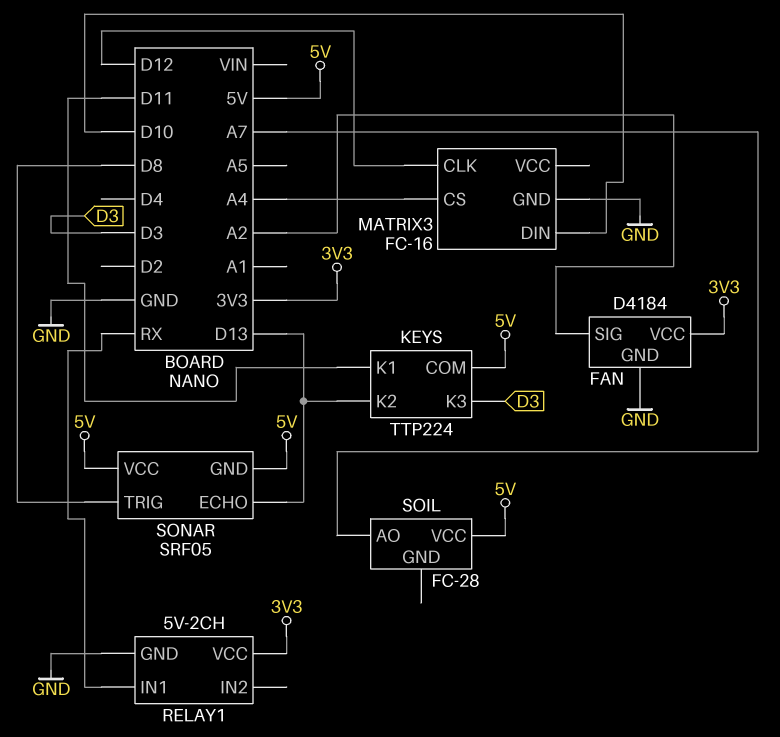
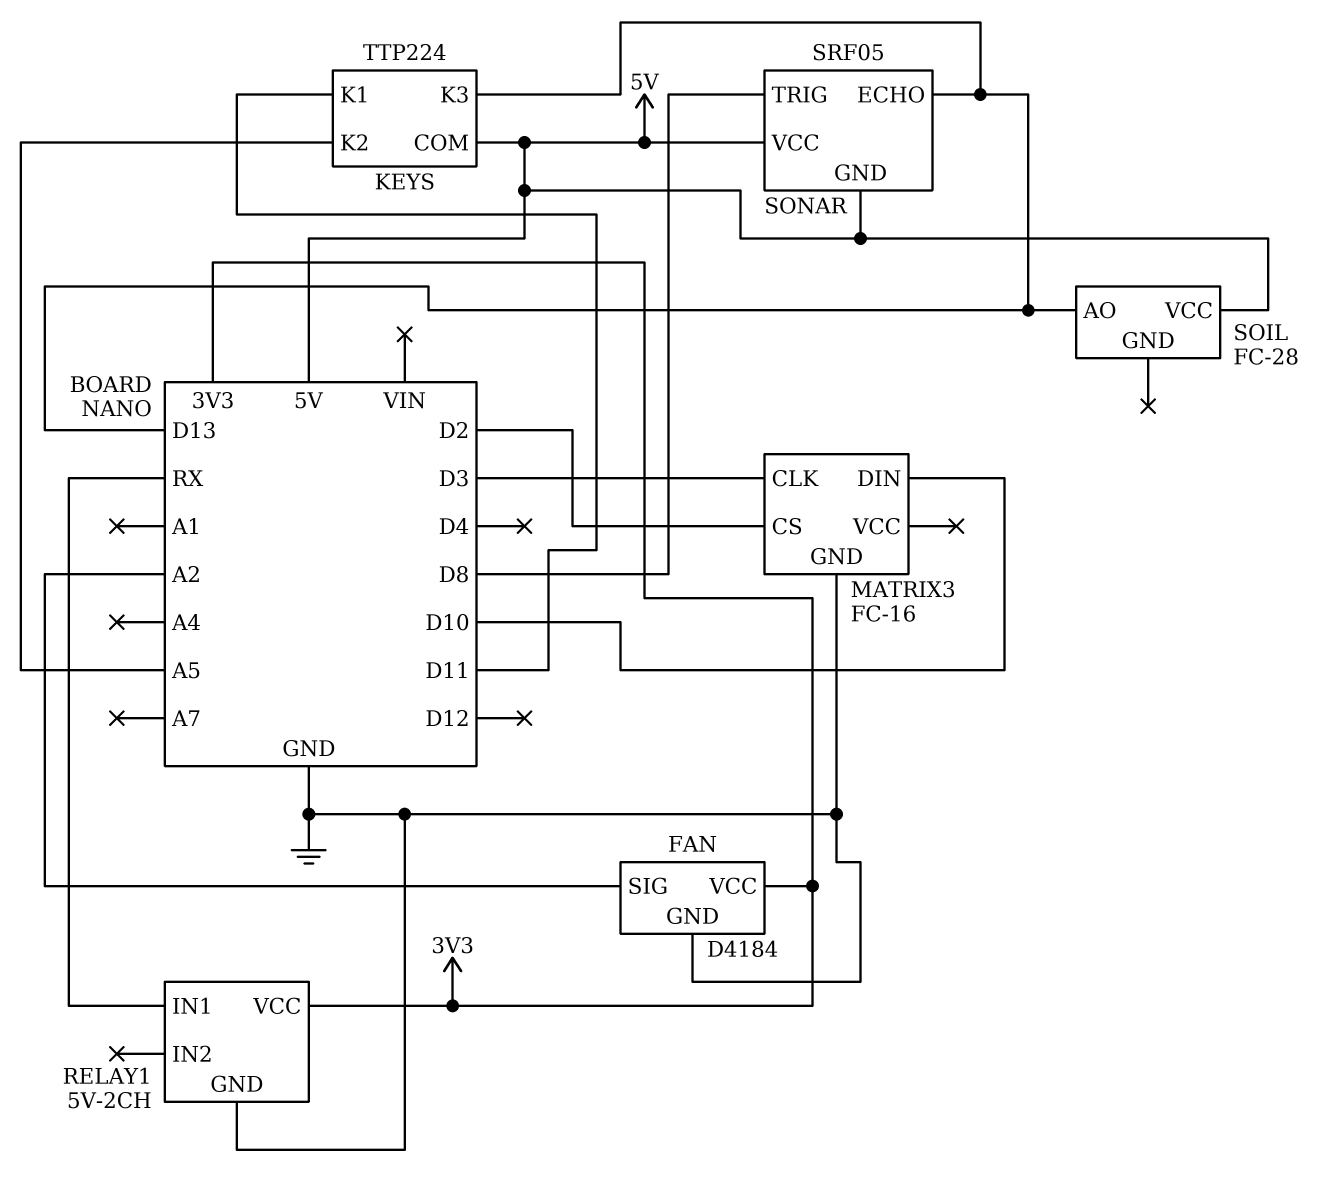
KEYS pin K2: D13 -> A5
KEYS pin K3: D3 -> D13
MATRIX3 pin CLK: D12 -> D3
MATRIX3 pin CS: A4 -> D2
SOIL pin AO: A7 -> D13

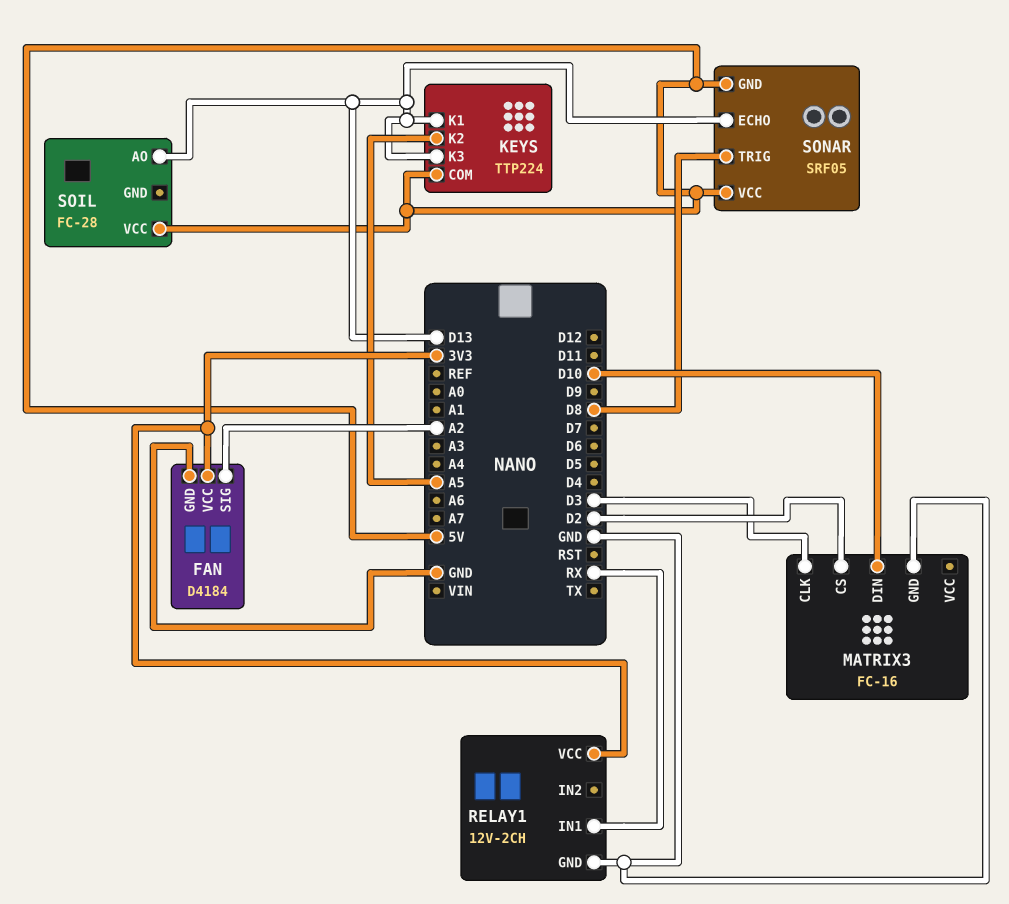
KEYS pin K1: D11 -> D13
RELAY1: 5V-2CH -> 12V-2CH

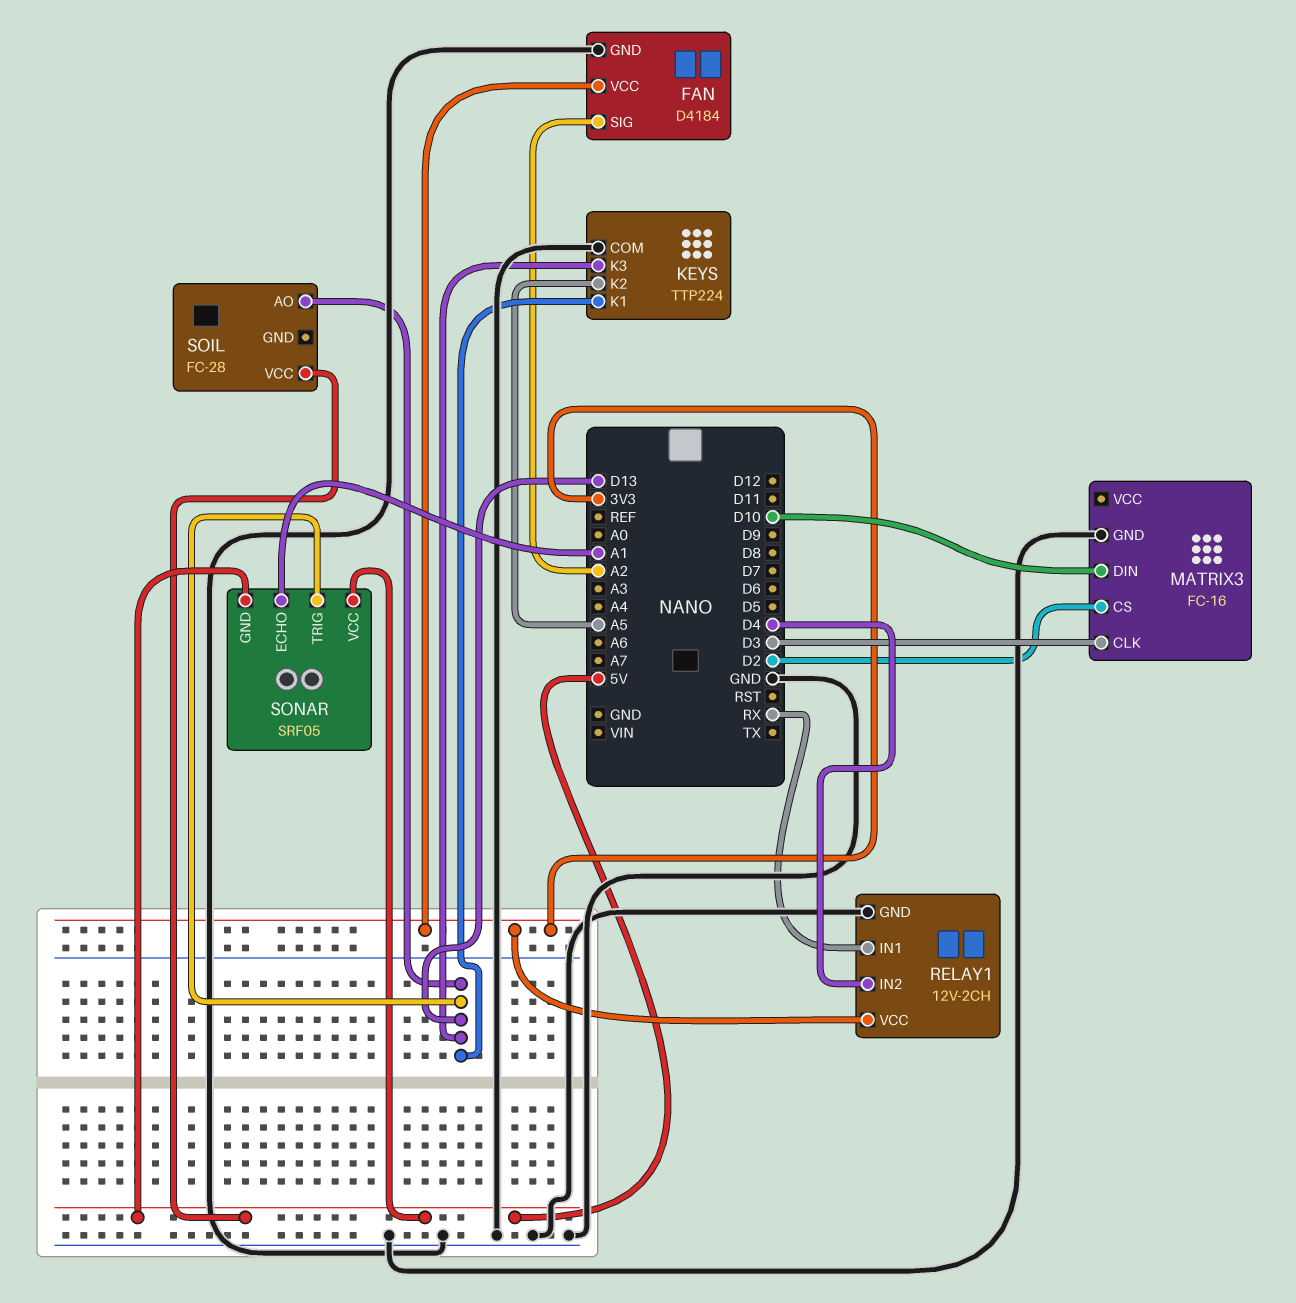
KEYS pin COM: 5V -> GND
RELAY1 pin IN2: none -> D4
SONAR pin ECHO: D13 -> A1
SONAR pin TRIG: D8 -> D13

